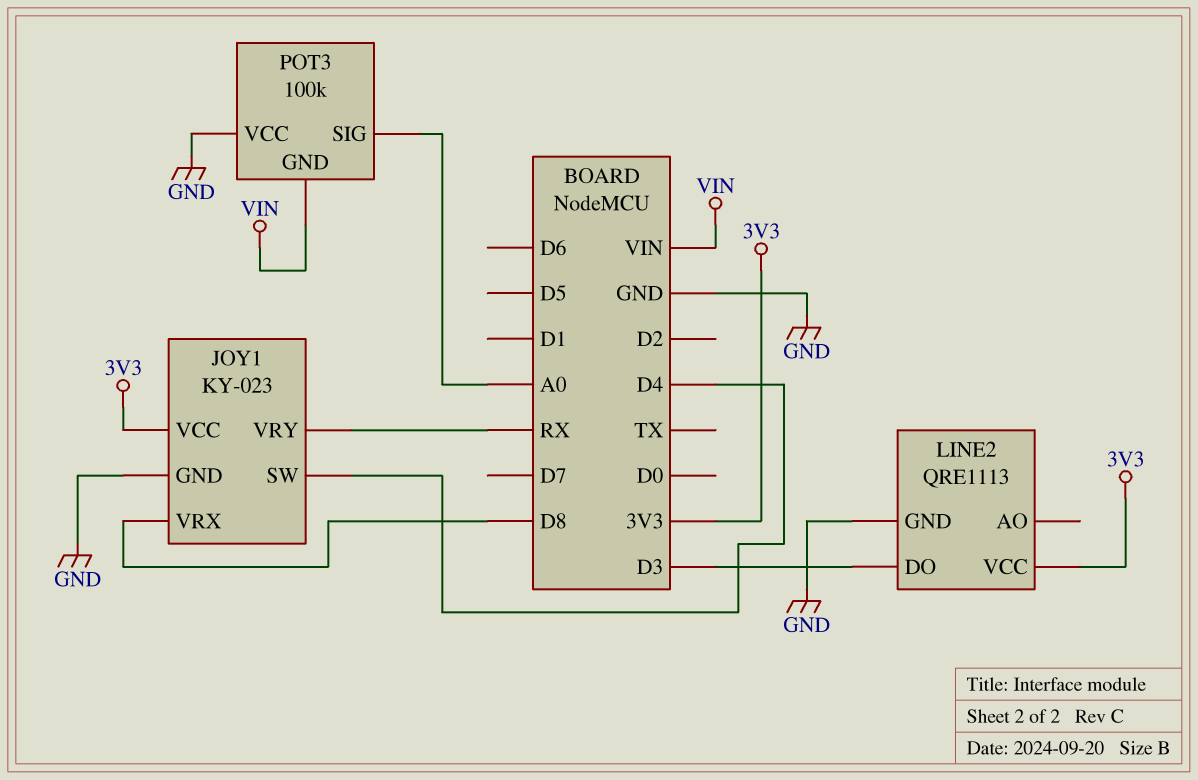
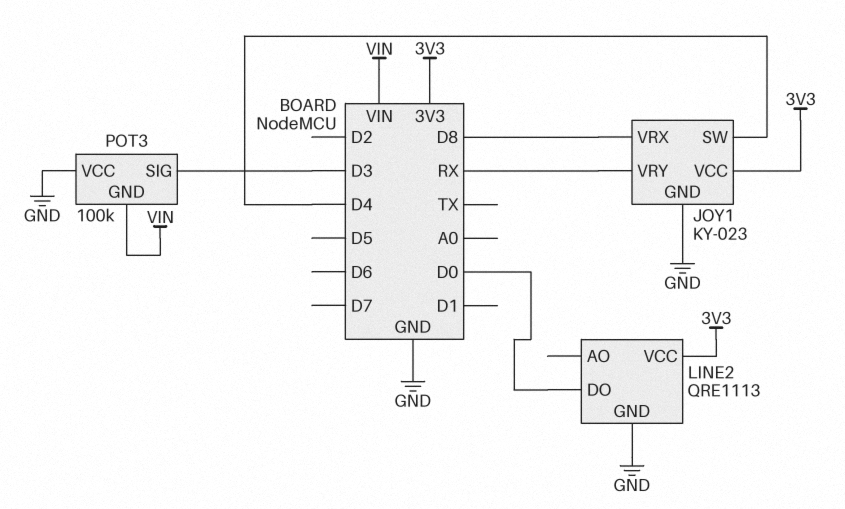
LINE2 pin DO: D3 -> D0
POT3 pin SIG: A0 -> D3

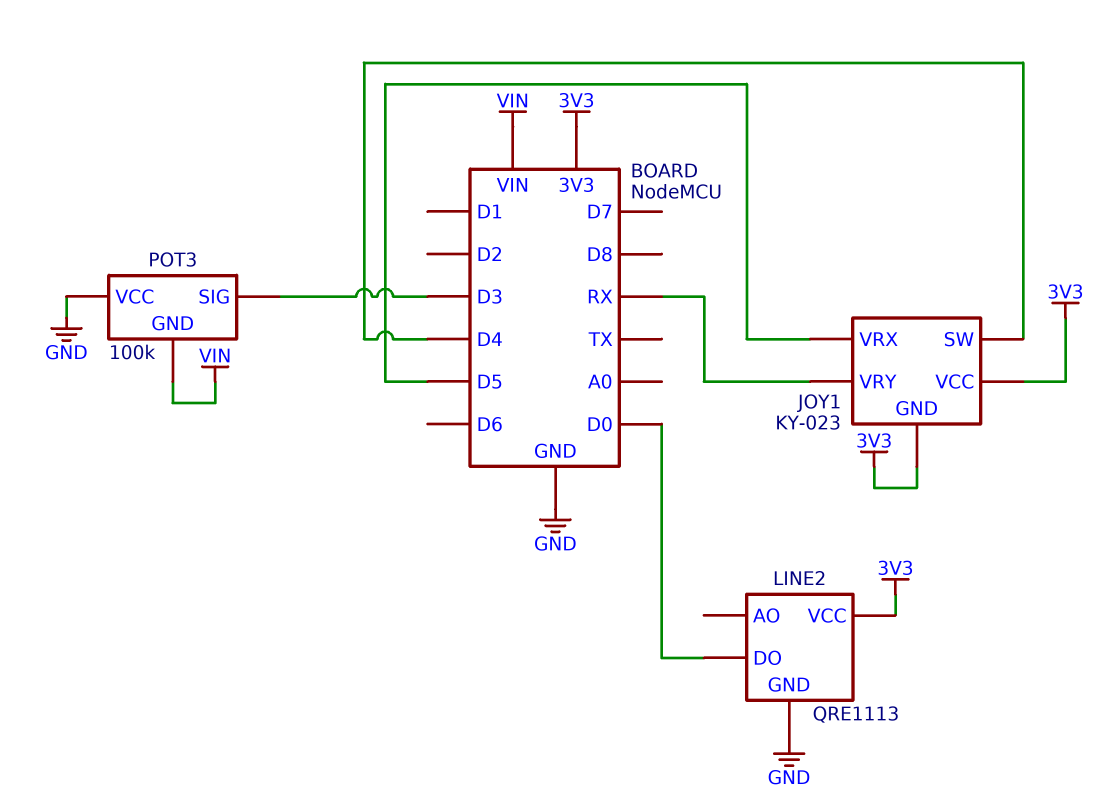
JOY1 pin GND: GND -> 3V3
JOY1 pin VRX: D8 -> D5

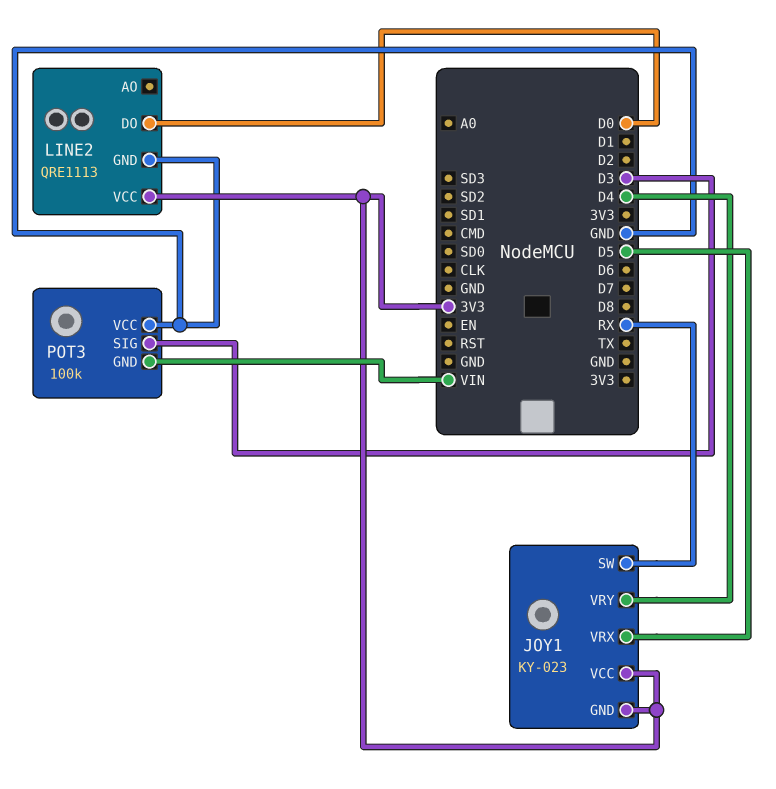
JOY1 pin SW: D4 -> RX
JOY1 pin VRY: RX -> D4

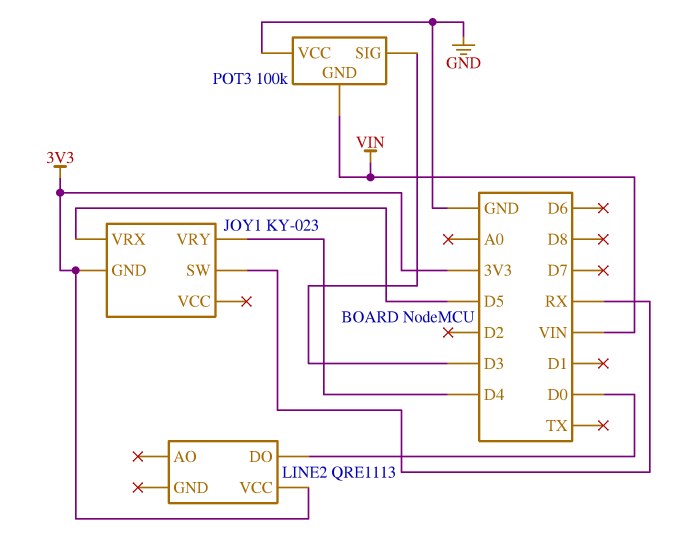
JOY1 pin VCC: 3V3 -> none
LINE2 pin GND: GND -> none

